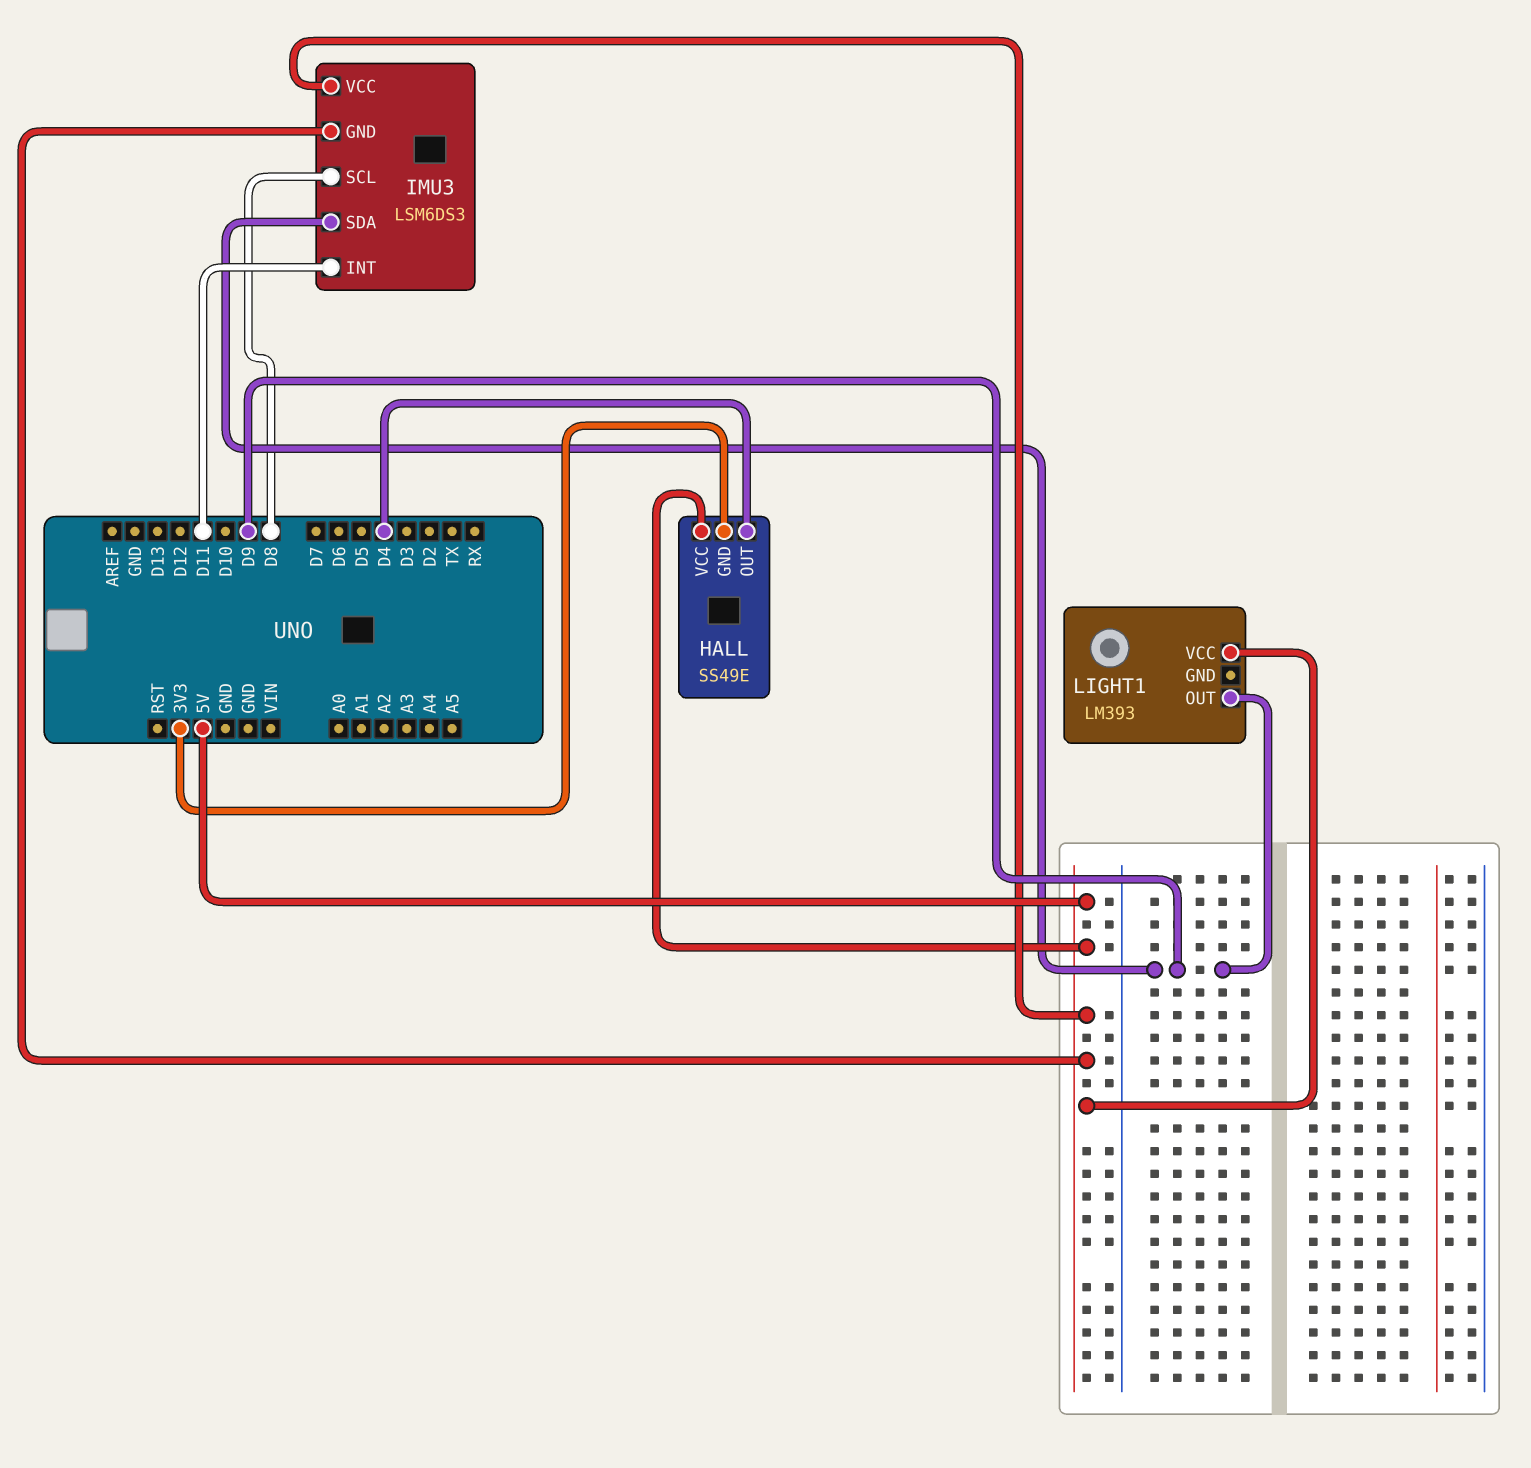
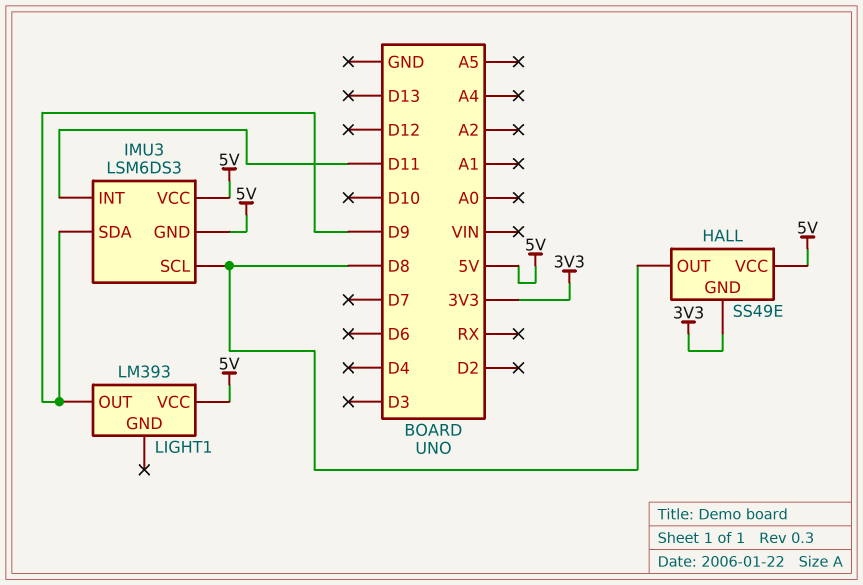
HALL pin OUT: D4 -> D8

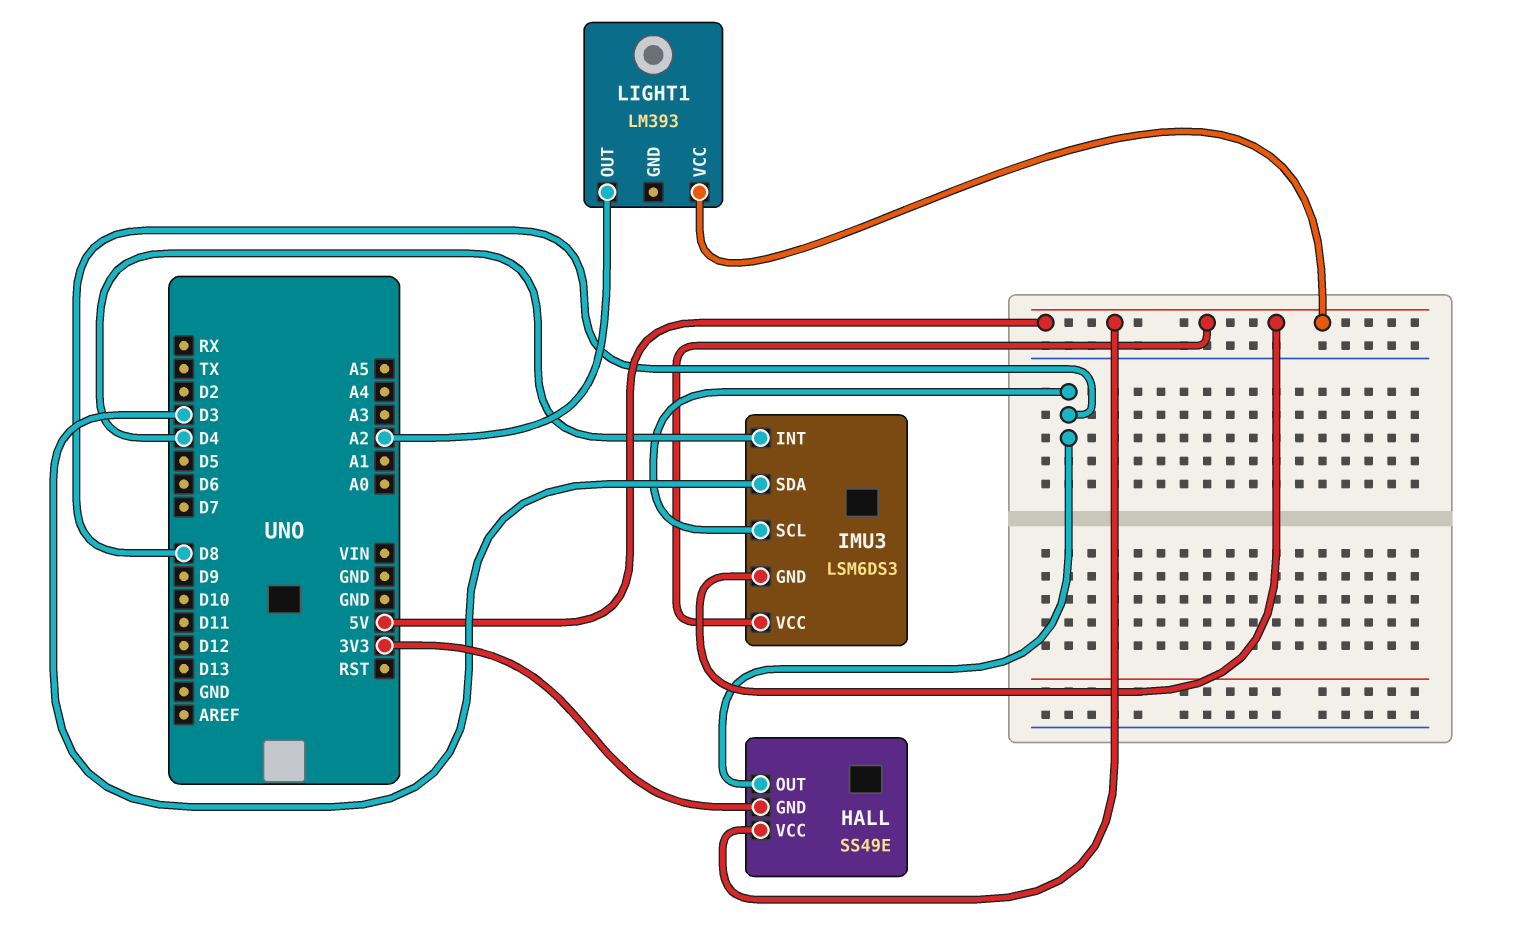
IMU3 pin INT: D11 -> D4
IMU3 pin SDA: D9 -> D3
LIGHT1 pin OUT: D9 -> A2

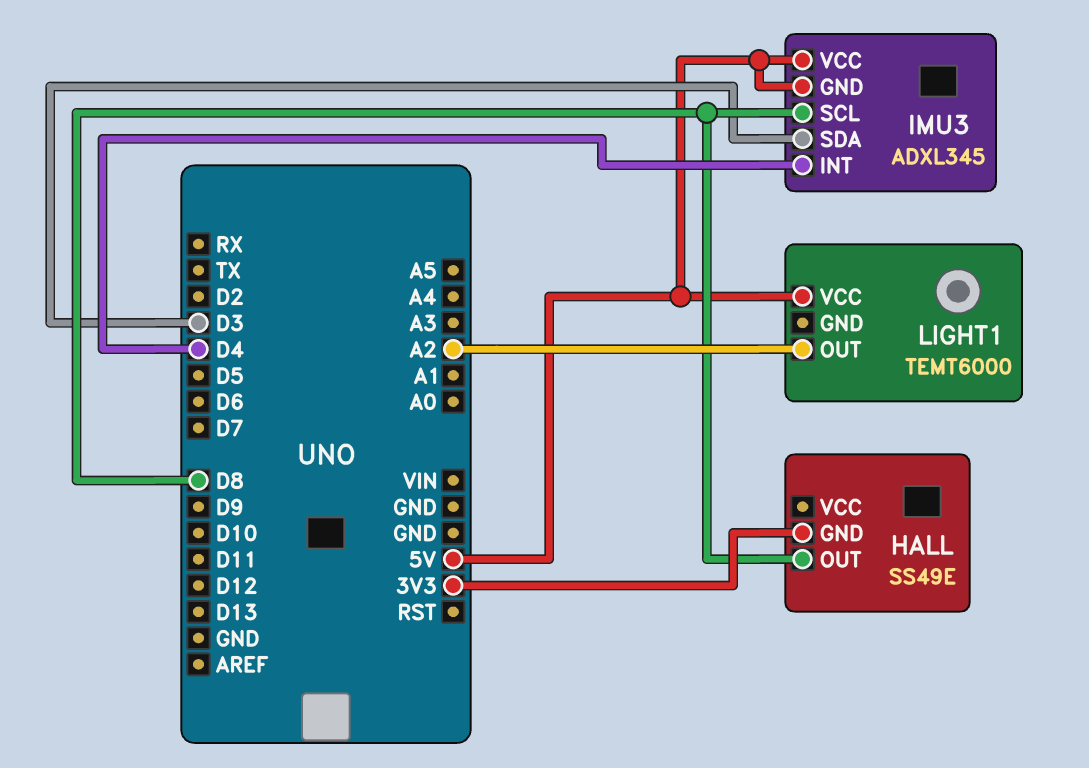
HALL pin VCC: 5V -> none
IMU3: LSM6DS3 -> ADXL345
LIGHT1: LM393 -> TEMT6000

